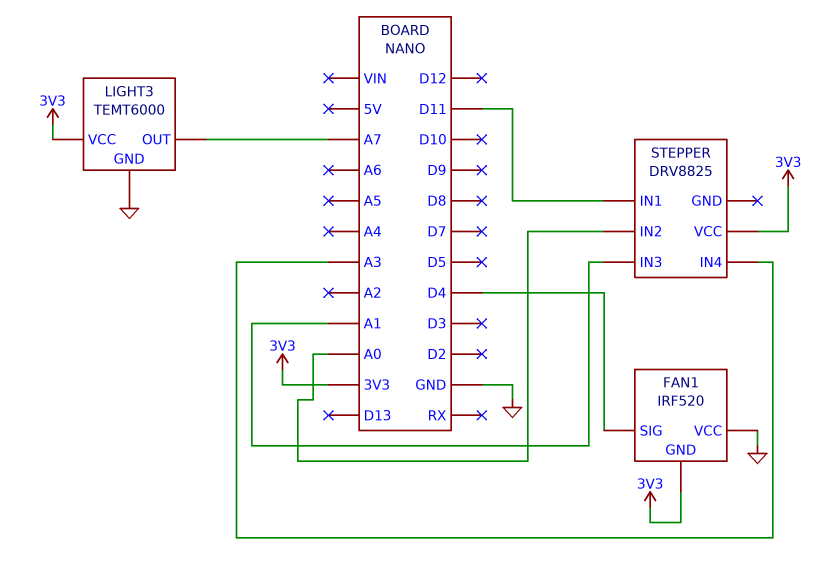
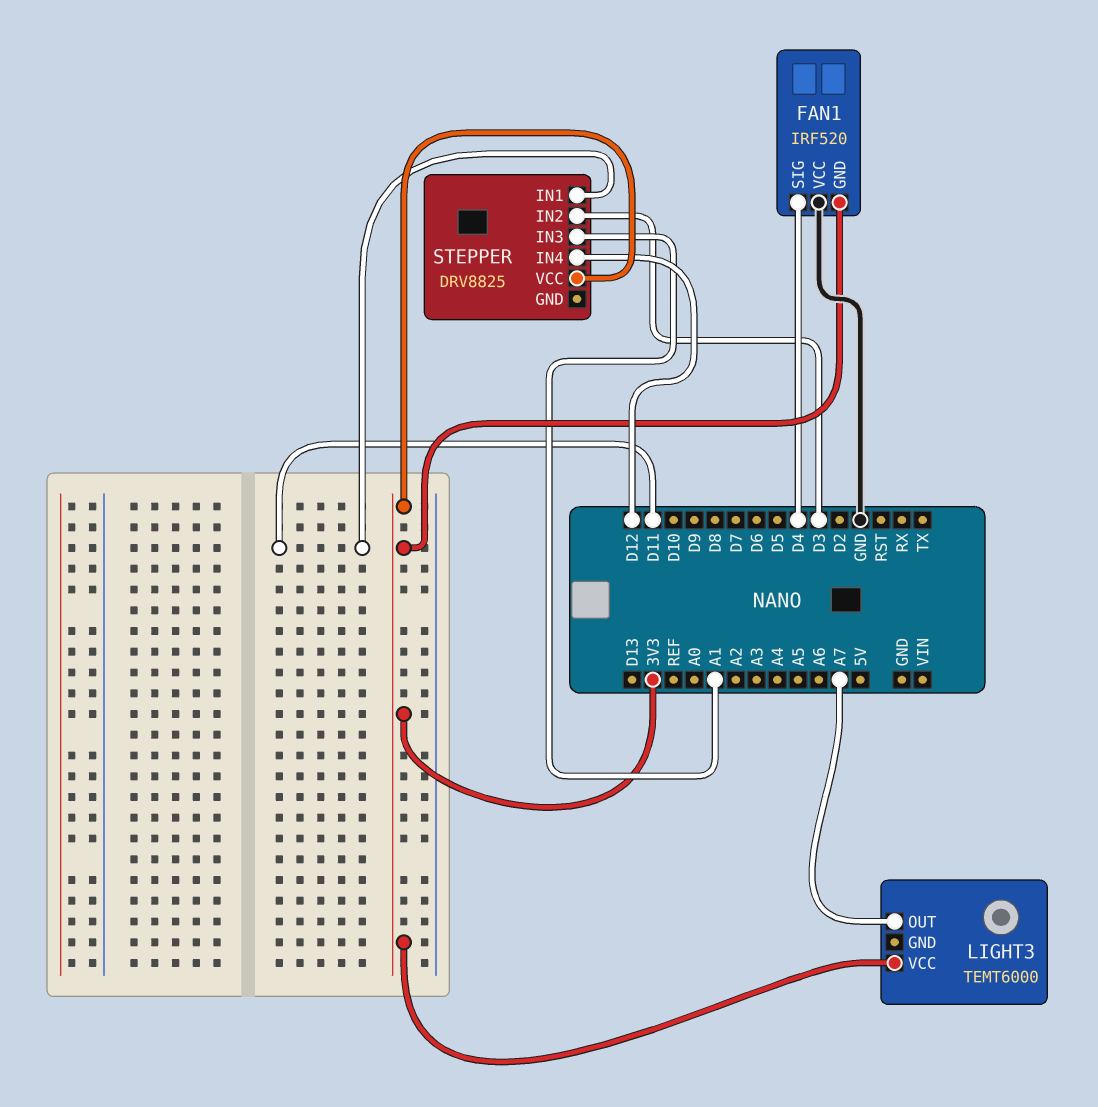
LIGHT3 pin GND: GND -> none
STEPPER pin IN2: A0 -> D3
STEPPER pin IN4: A3 -> D12

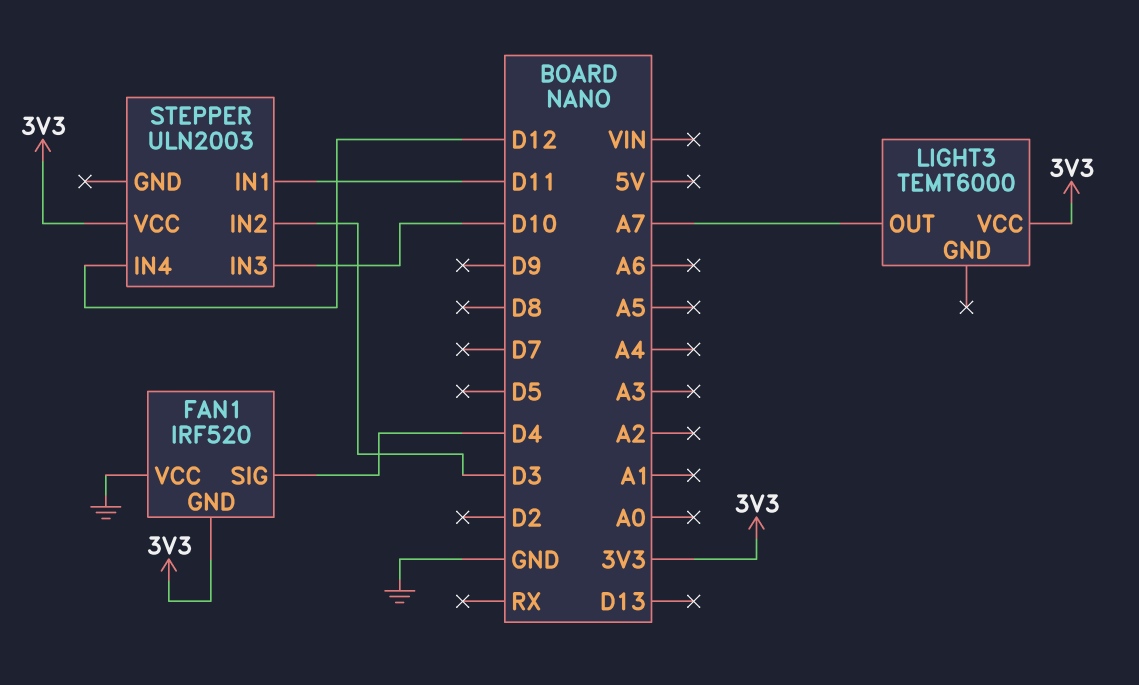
STEPPER: DRV8825 -> ULN2003
STEPPER pin IN3: A1 -> D10

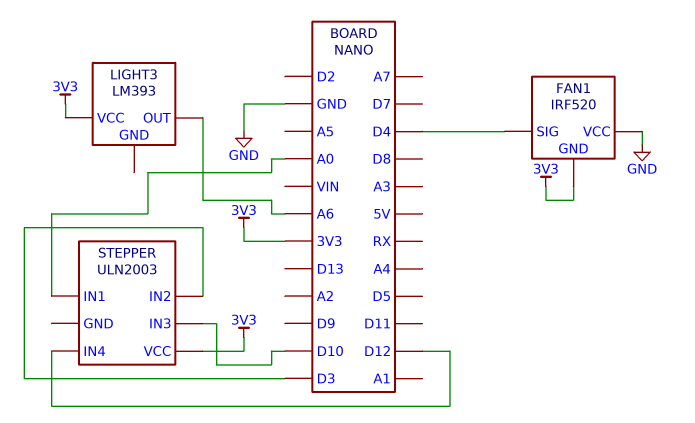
LIGHT3: TEMT6000 -> LM393
LIGHT3 pin OUT: A7 -> A6
STEPPER pin IN1: D11 -> A0

